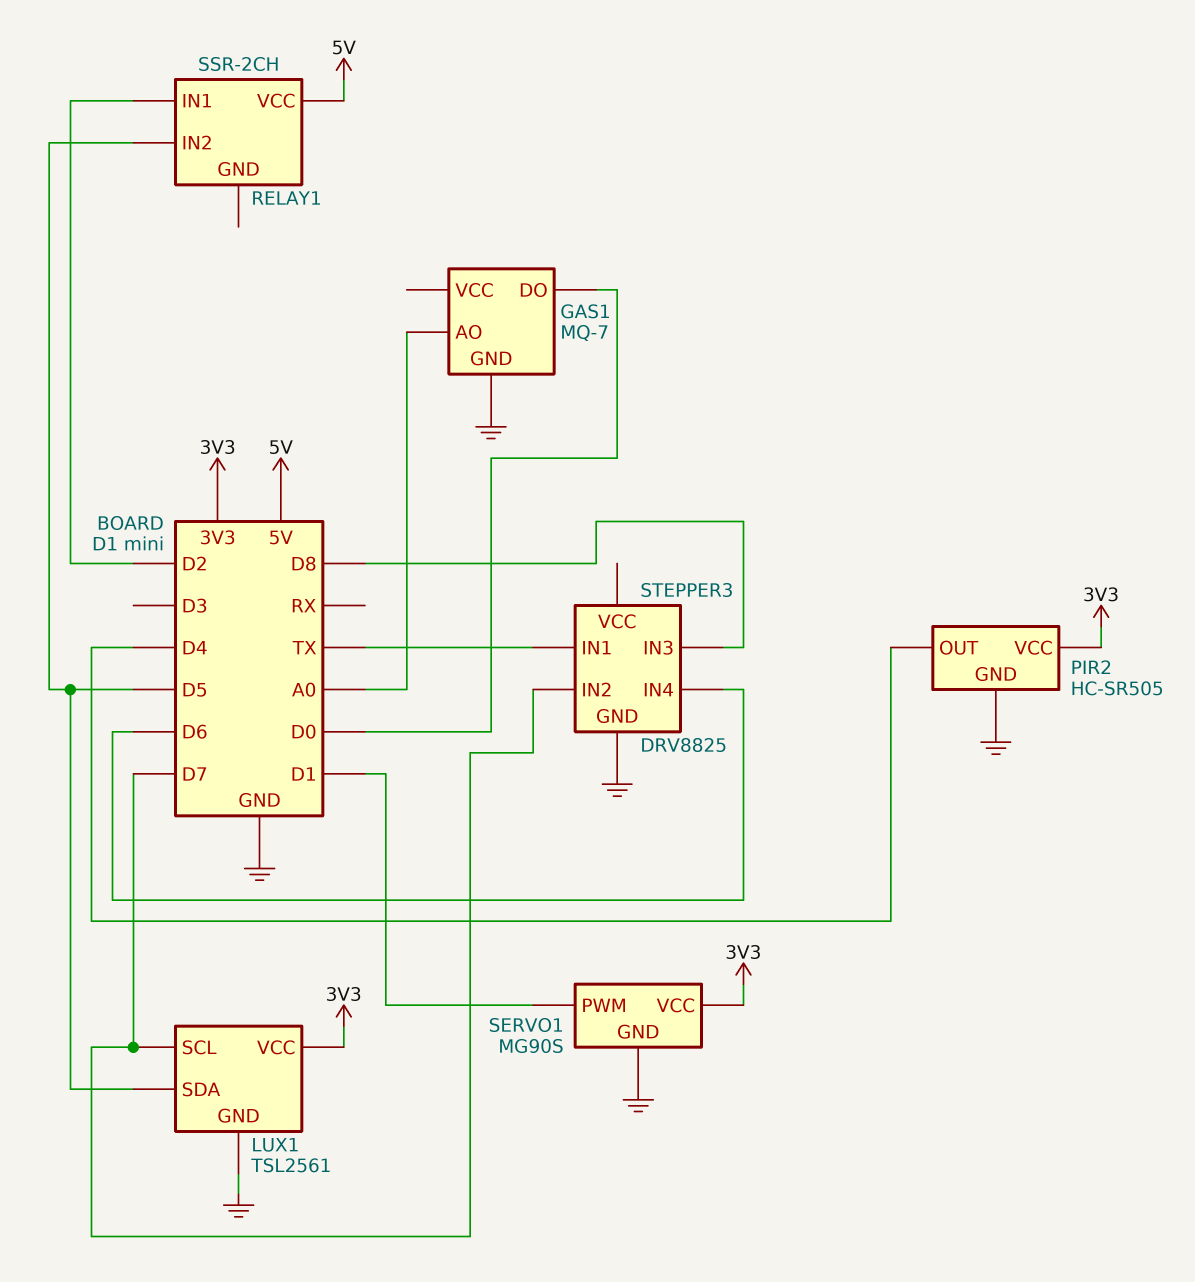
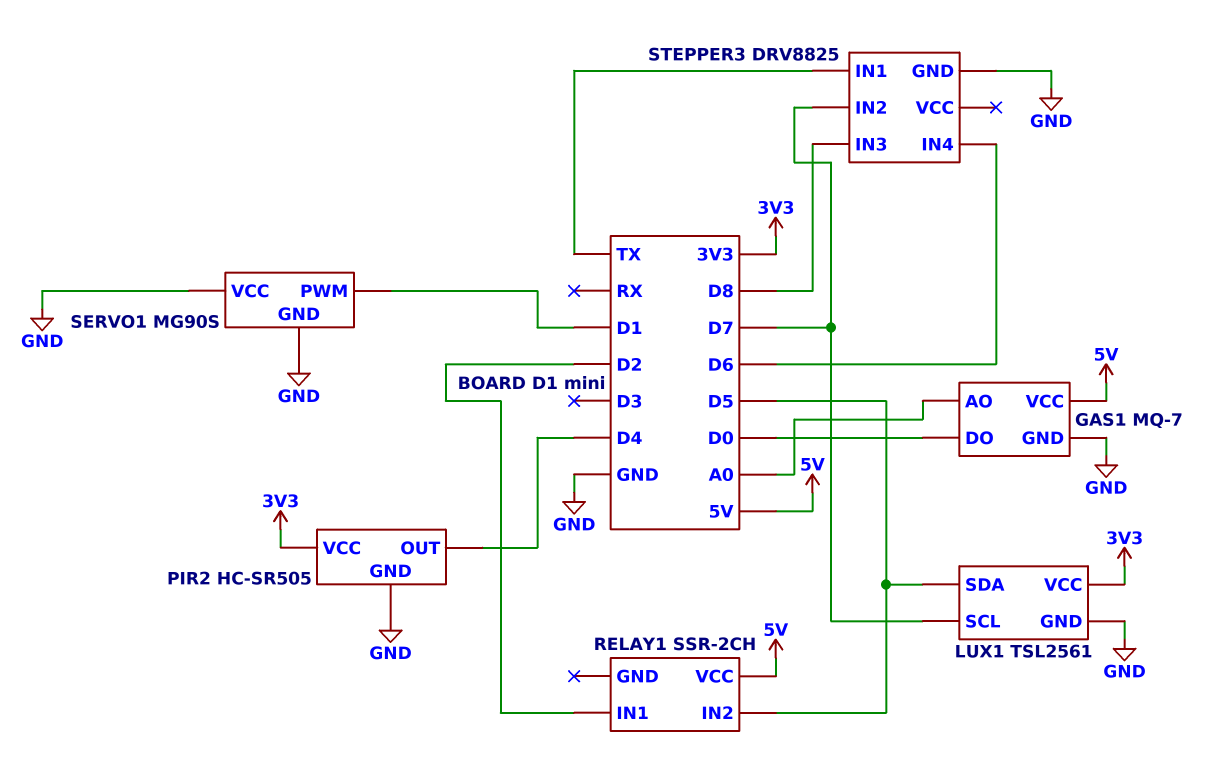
GAS1 pin VCC: none -> 5V
SERVO1 pin VCC: 3V3 -> GND

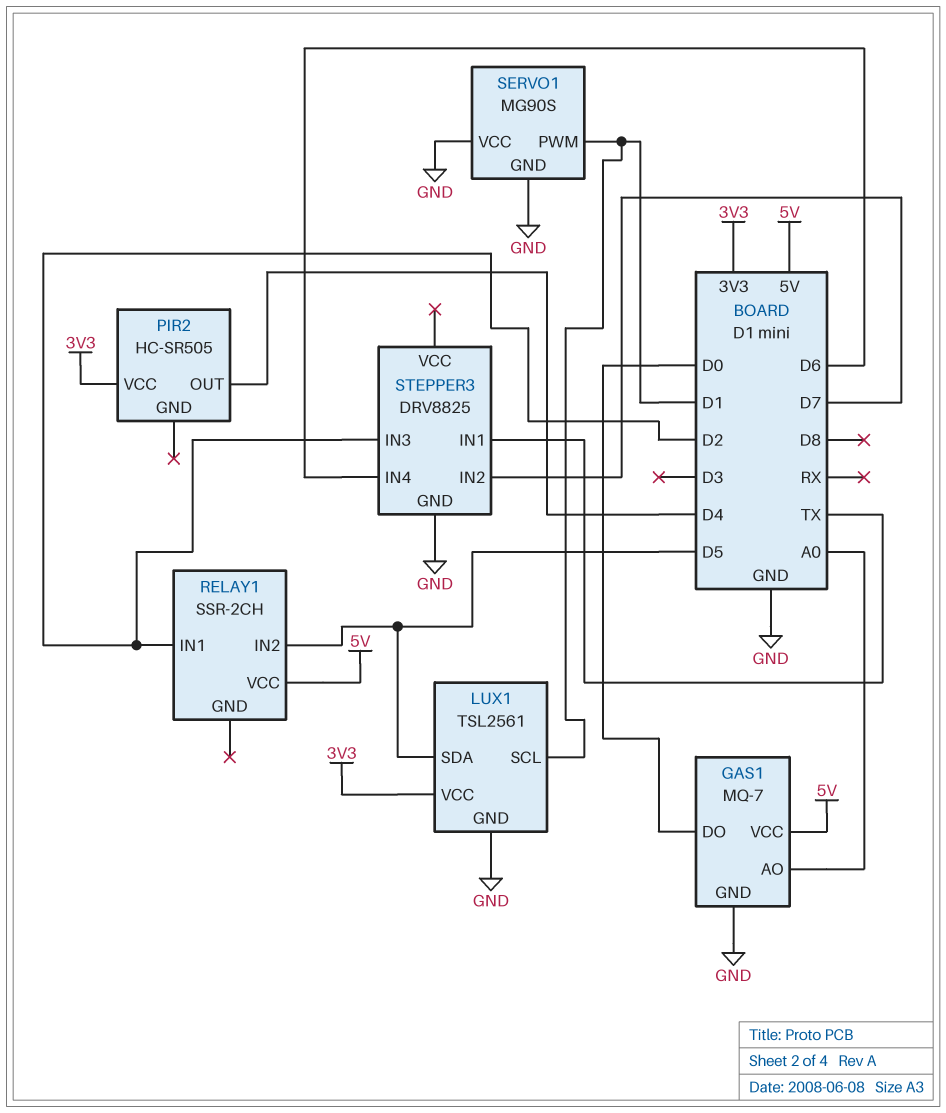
LUX1 pin SCL: D7 -> D1
PIR2 pin GND: GND -> none
STEPPER3 pin IN3: D8 -> D2

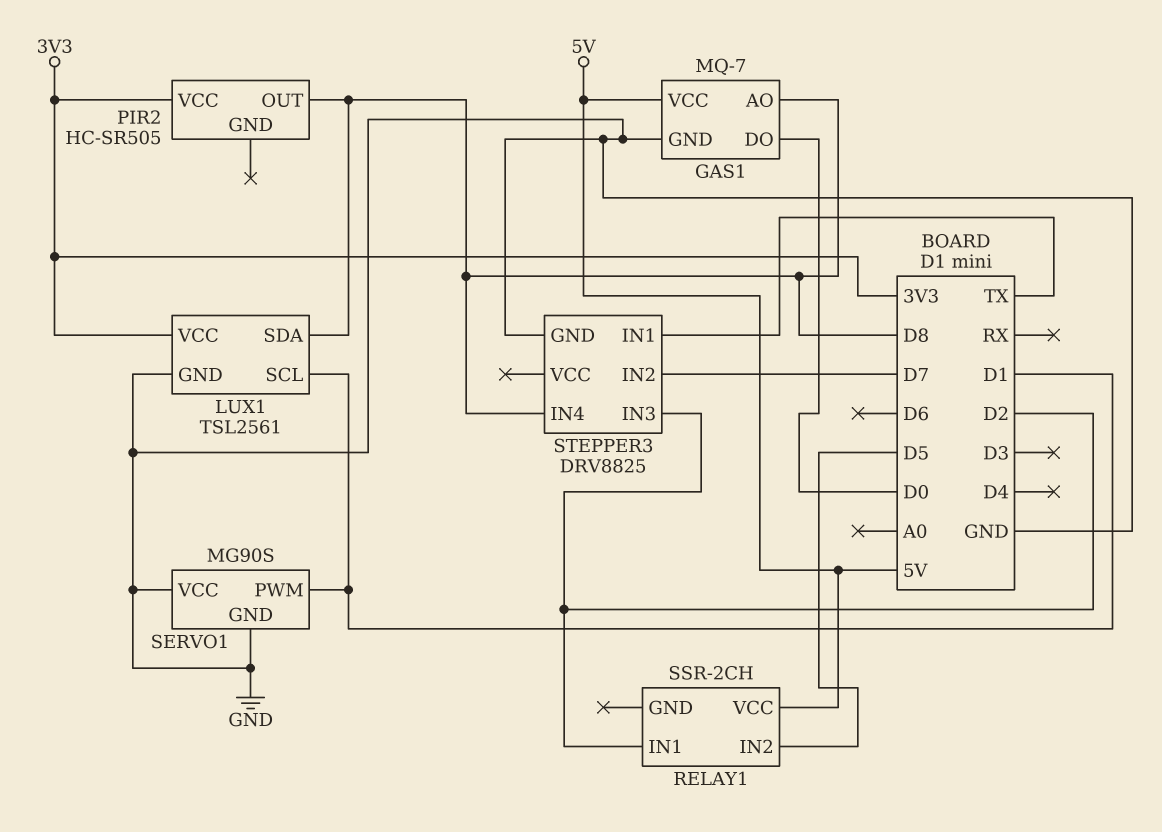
GAS1 pin AO: A0 -> D8
LUX1 pin SDA: D5 -> D8
PIR2 pin OUT: D4 -> D8
STEPPER3 pin IN4: D6 -> D8

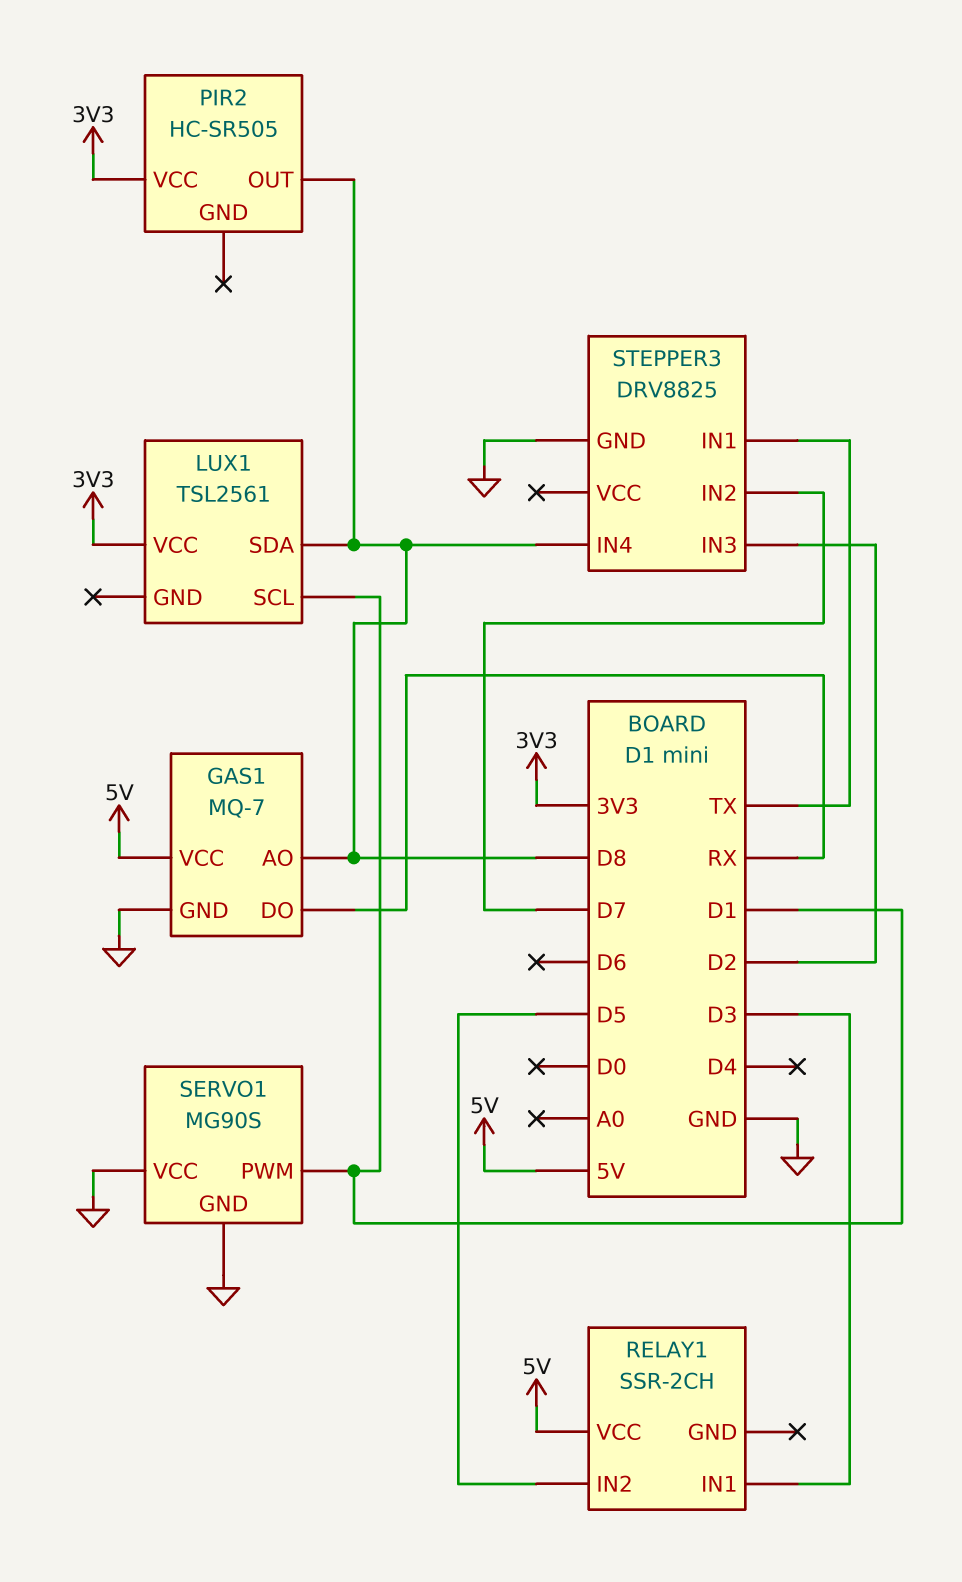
GAS1 pin DO: D0 -> RX
LUX1 pin GND: GND -> none
RELAY1 pin IN1: D2 -> D3

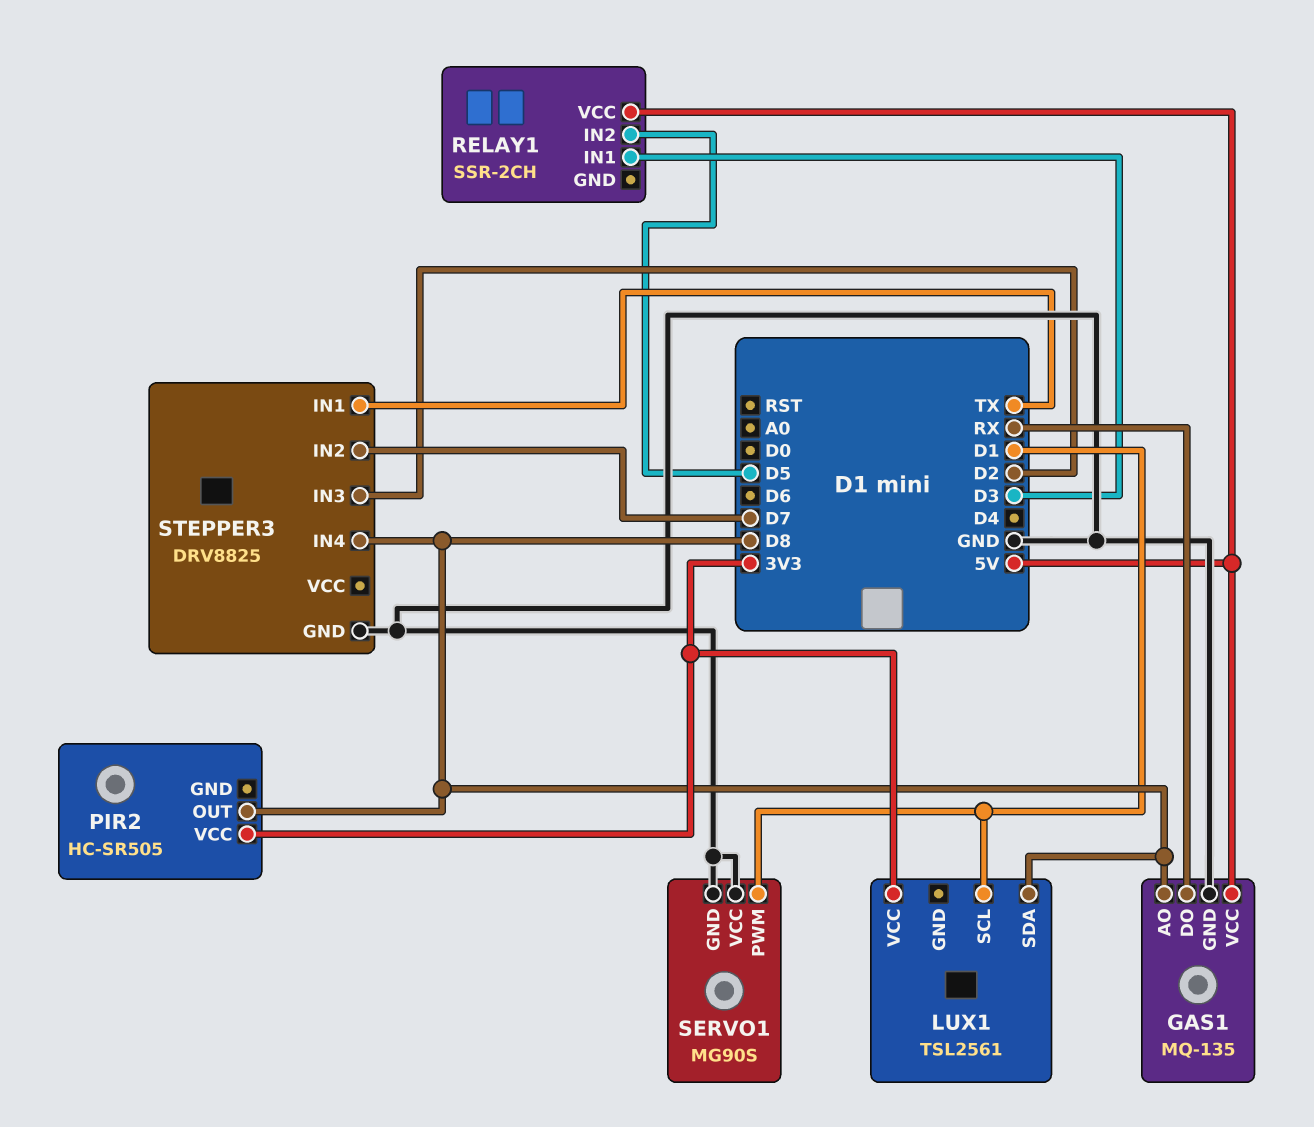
GAS1: MQ-7 -> MQ-135

